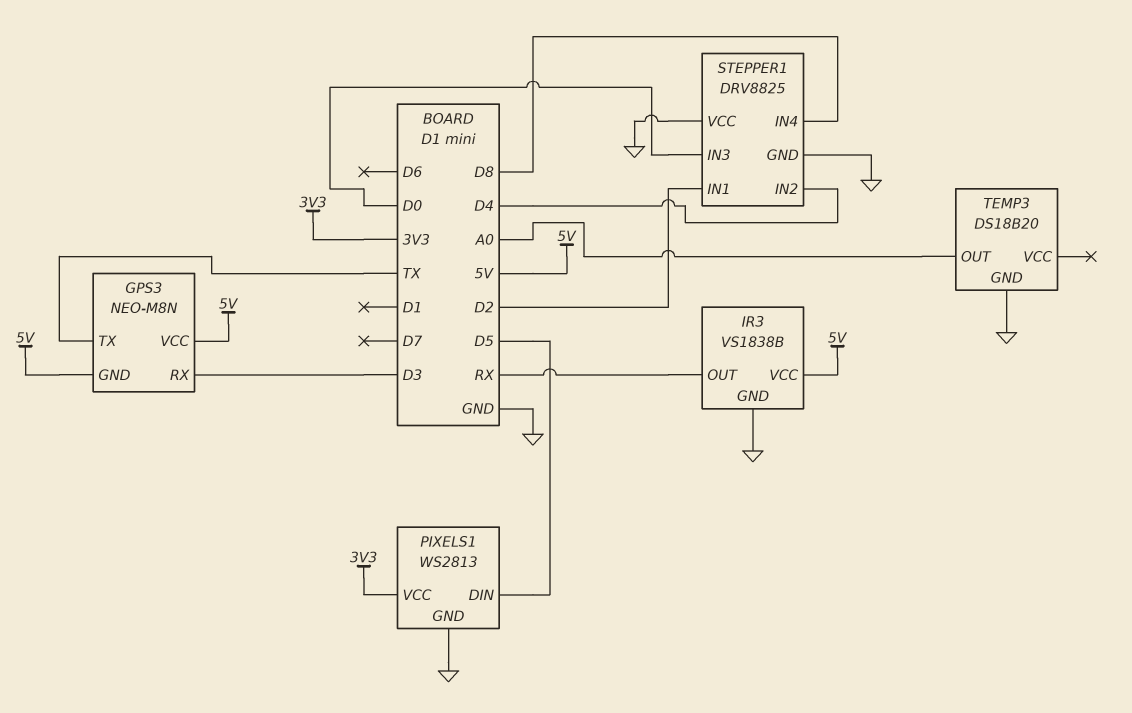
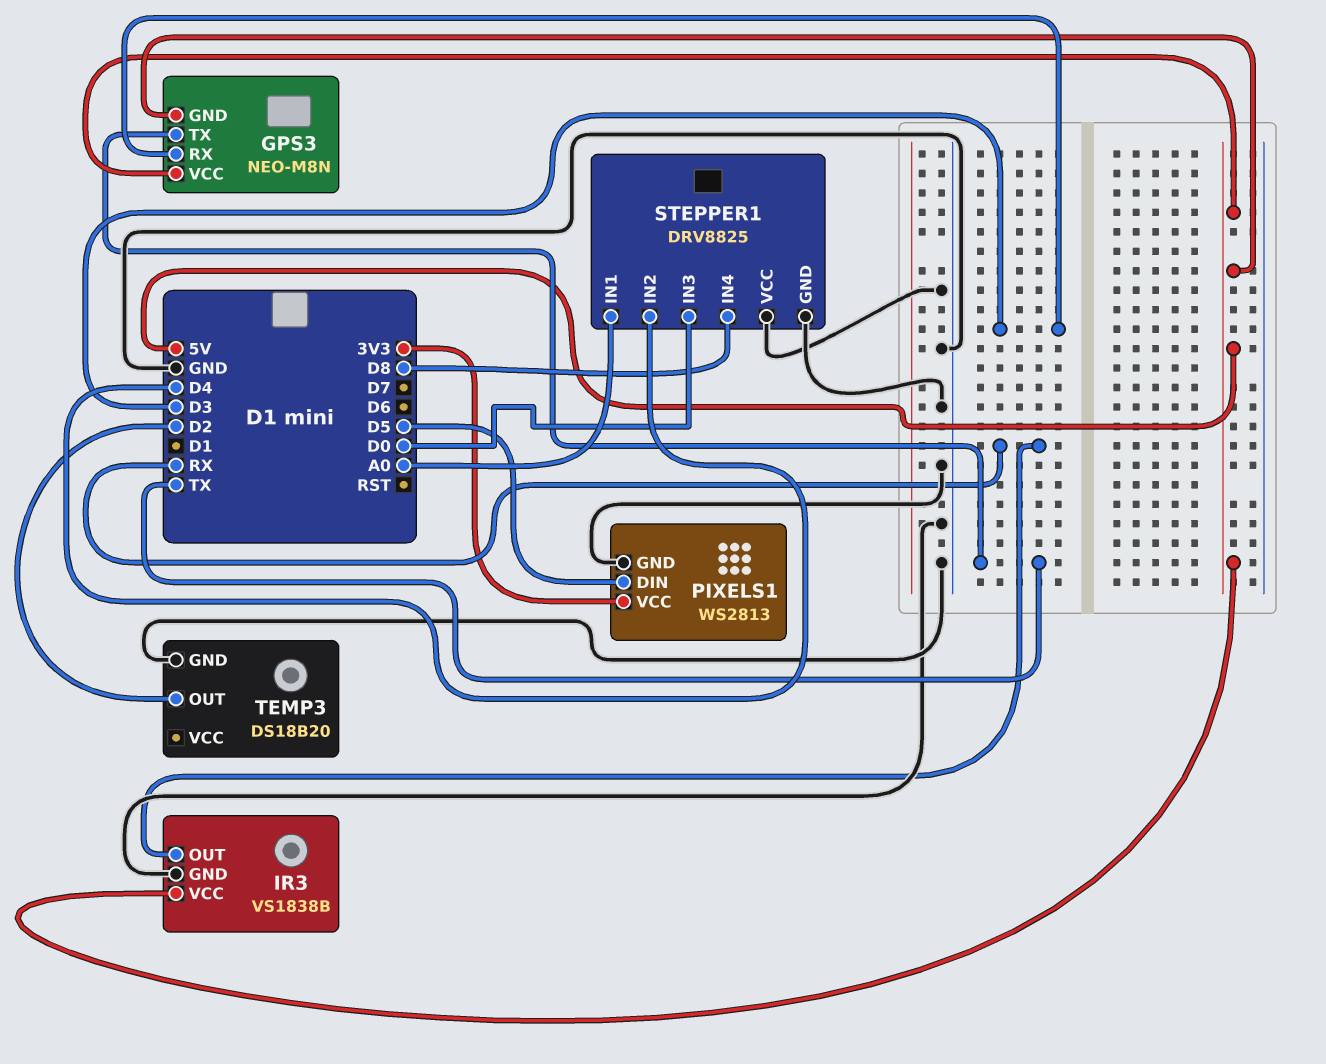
STEPPER1 pin IN1: D2 -> A0
TEMP3 pin OUT: A0 -> D2

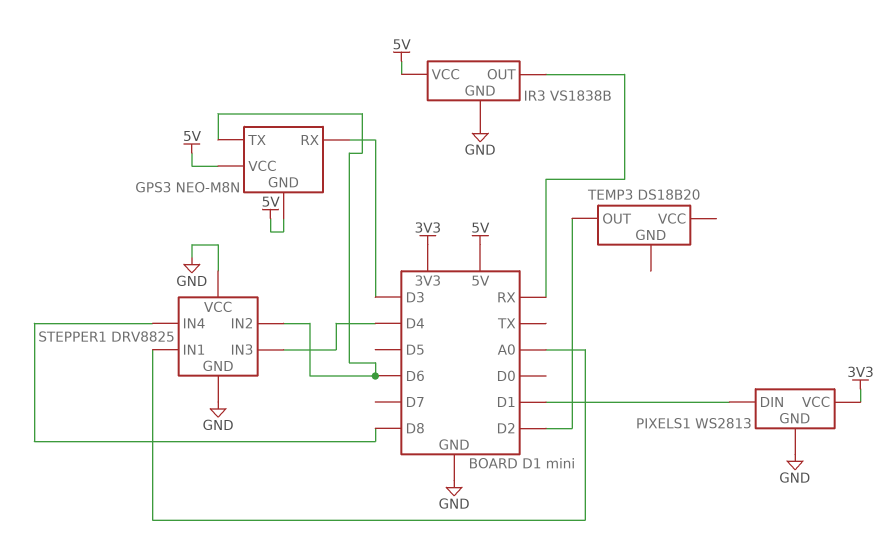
GPS3 pin TX: TX -> D6
PIXELS1 pin DIN: D5 -> D1
STEPPER1 pin IN2: D4 -> D6
STEPPER1 pin IN3: D0 -> D4
TEMP3 pin GND: GND -> none

